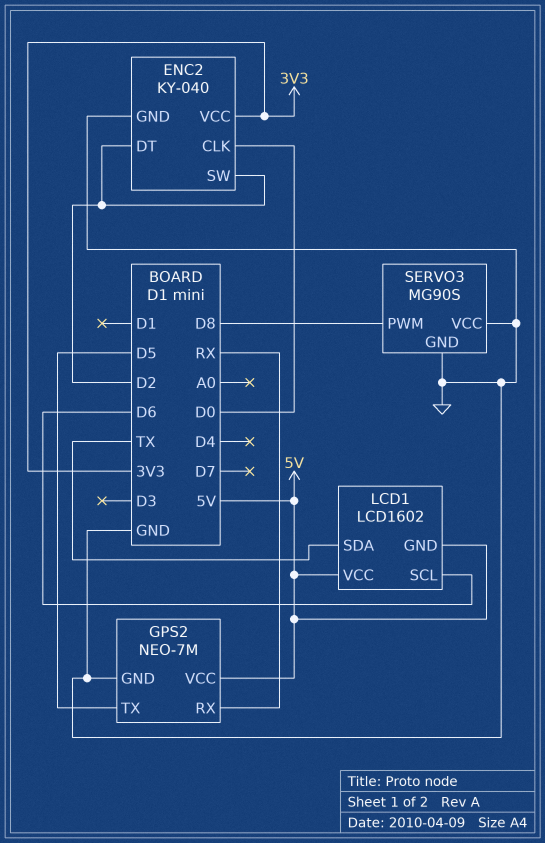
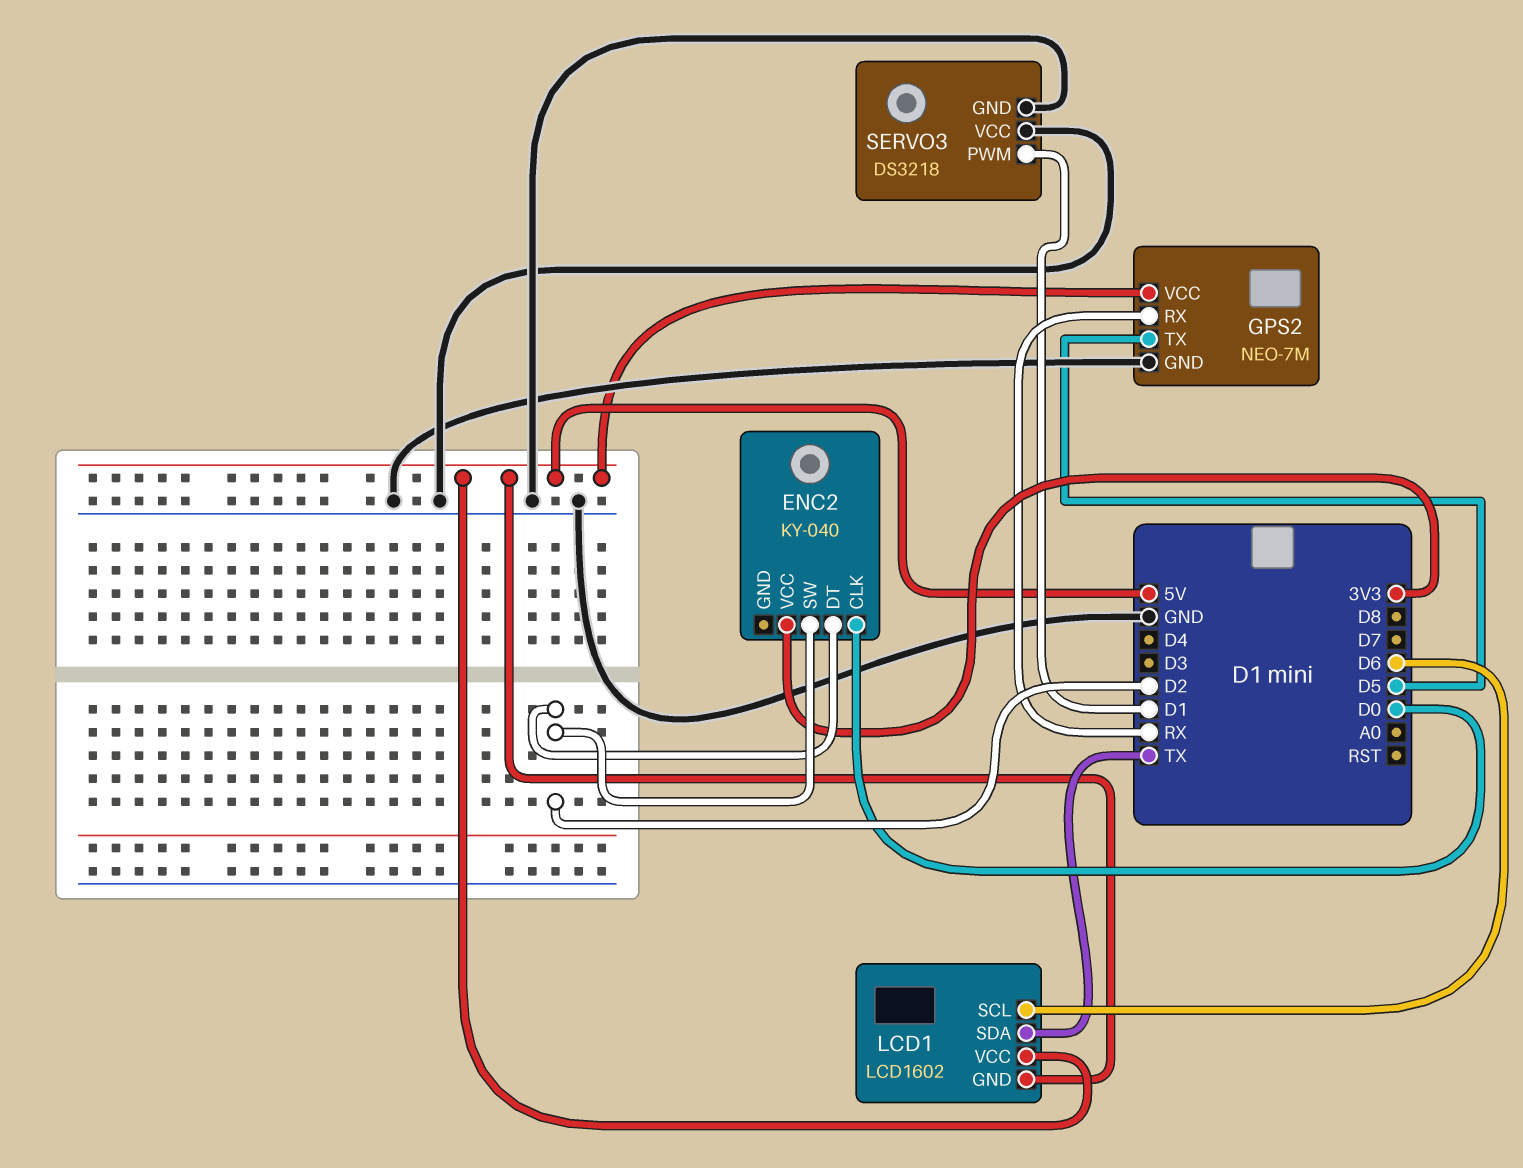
ENC2 pin GND: GND -> none
SERVO3: MG90S -> DS3218
SERVO3 pin PWM: D8 -> D1

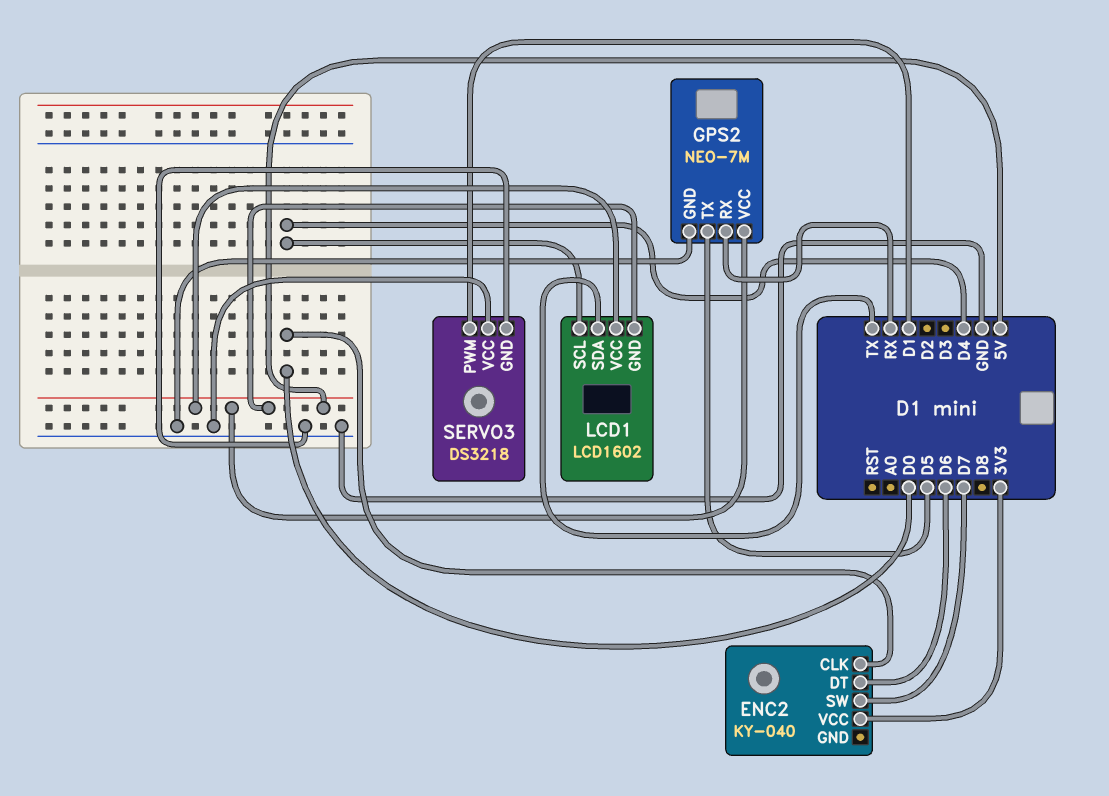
ENC2 pin DT: D2 -> D6
ENC2 pin SW: D2 -> D7
LCD1 pin SCL: D6 -> D4

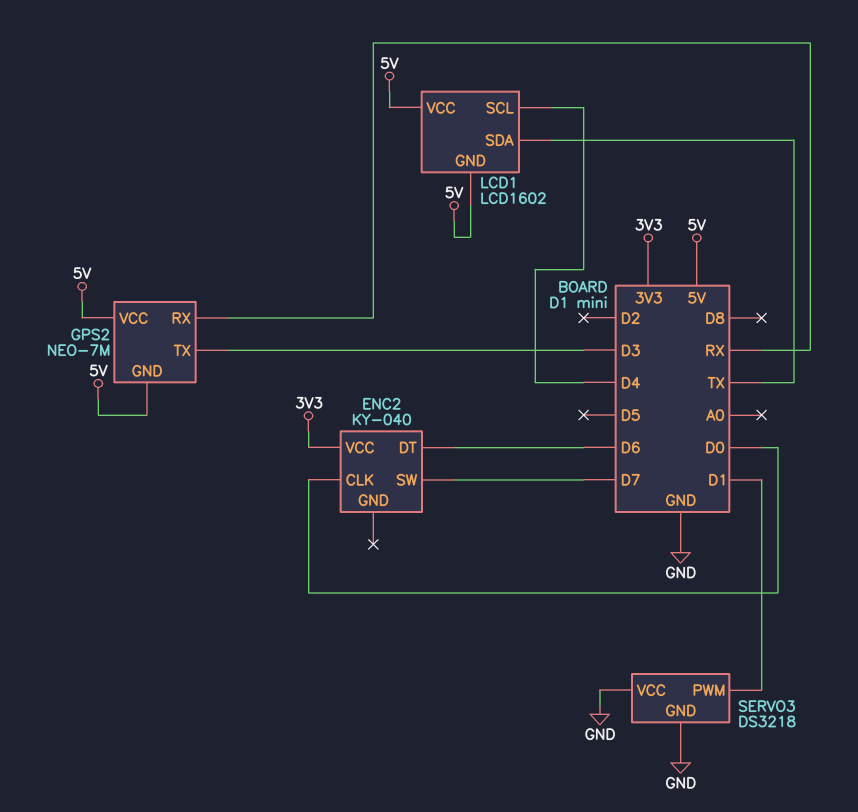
GPS2 pin GND: GND -> 5V
GPS2 pin TX: D5 -> D3

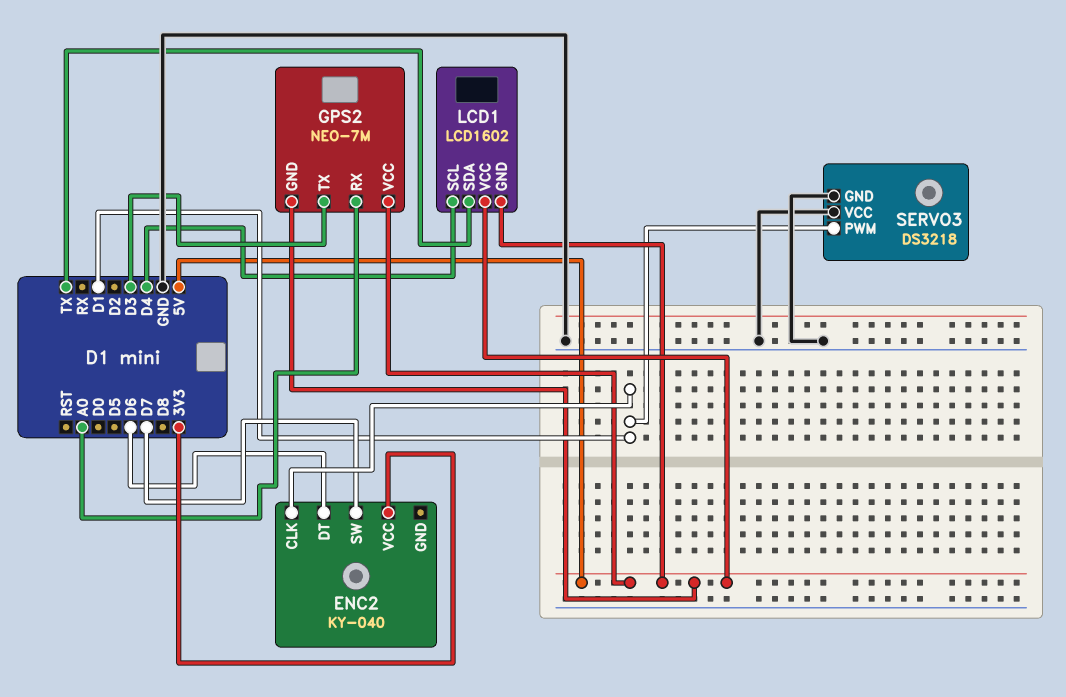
ENC2 pin CLK: D0 -> D1
GPS2 pin RX: RX -> A0

